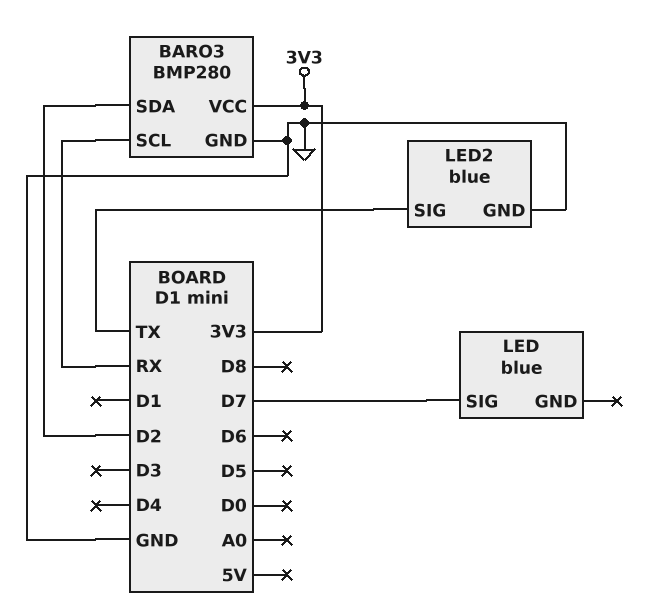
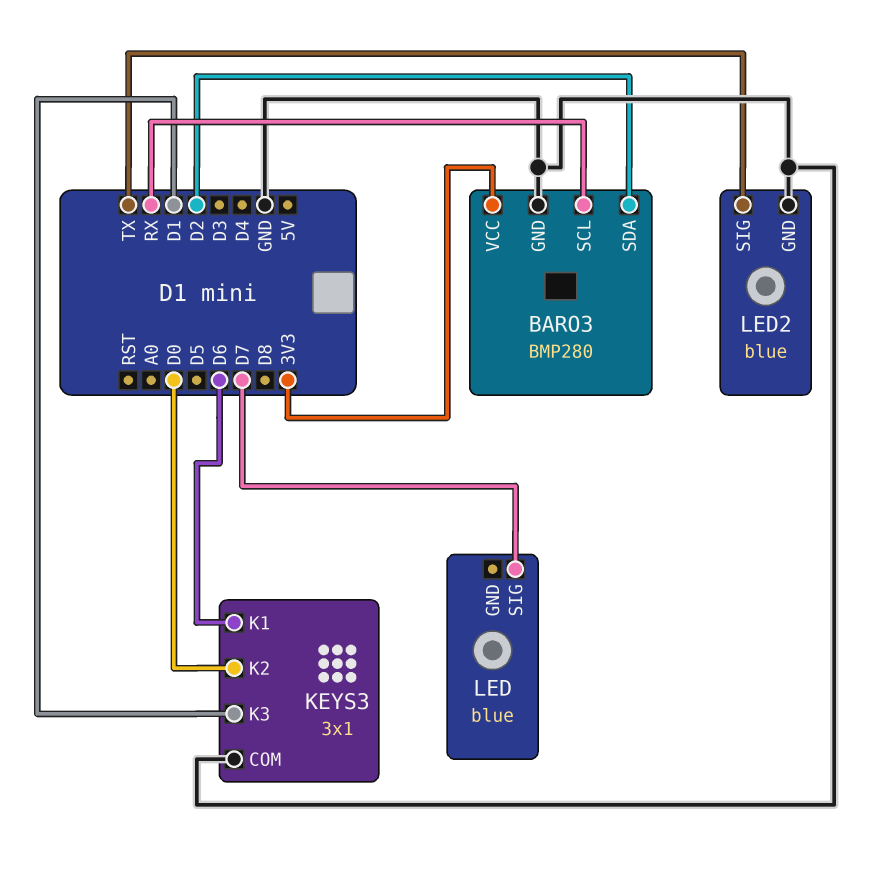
KEYS3: none -> 3x1
KEYS3 pin COM: none -> GND
KEYS3 pin K1: none -> D6
KEYS3 pin K2: none -> D0
KEYS3 pin K3: none -> D1

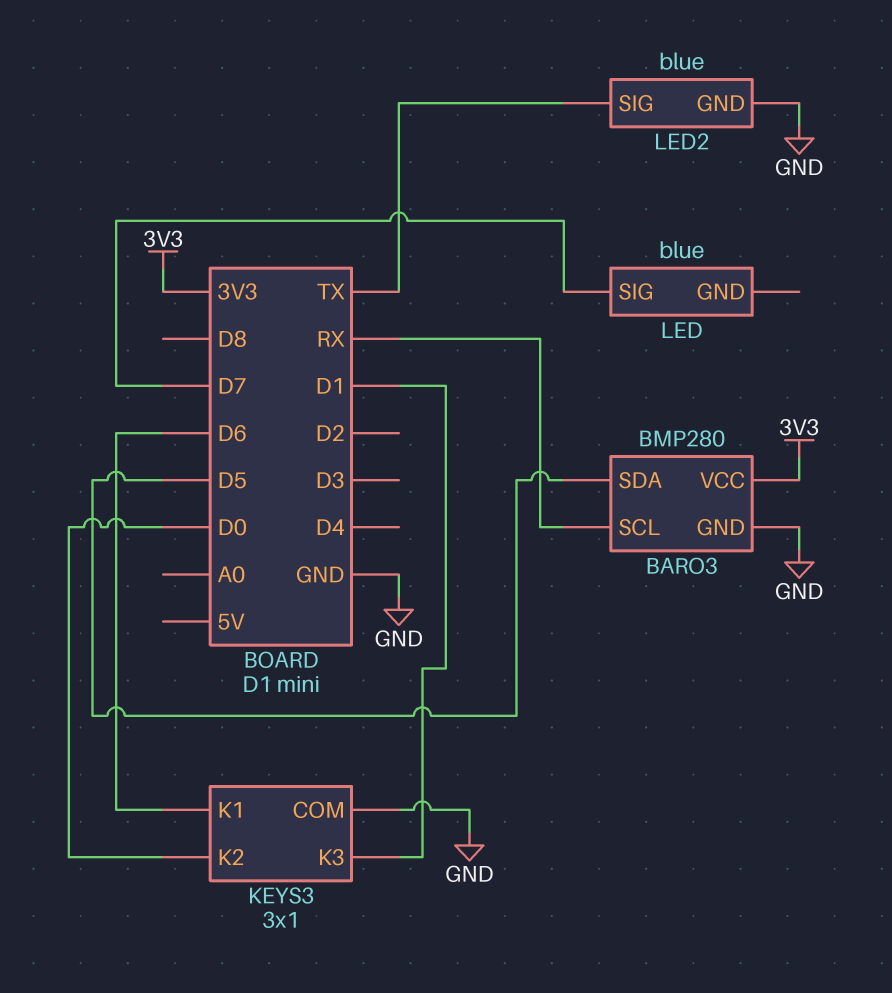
BARO3 pin SDA: D2 -> D5

